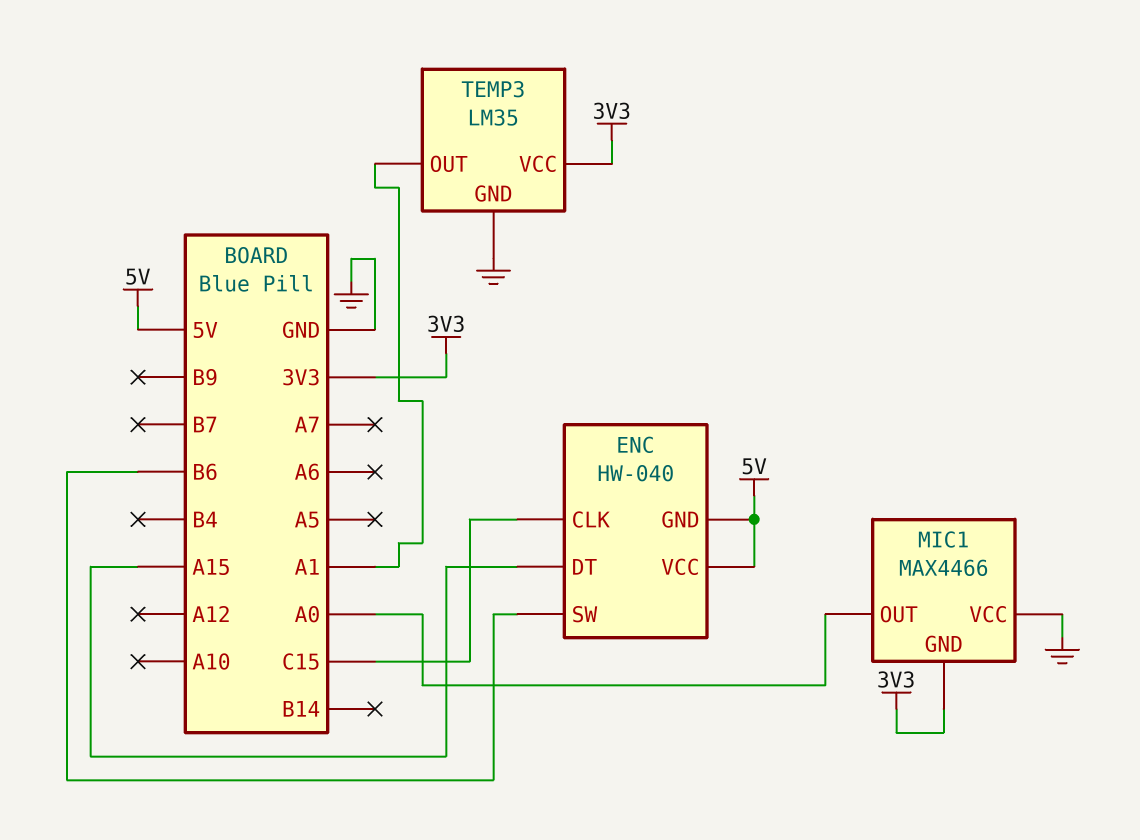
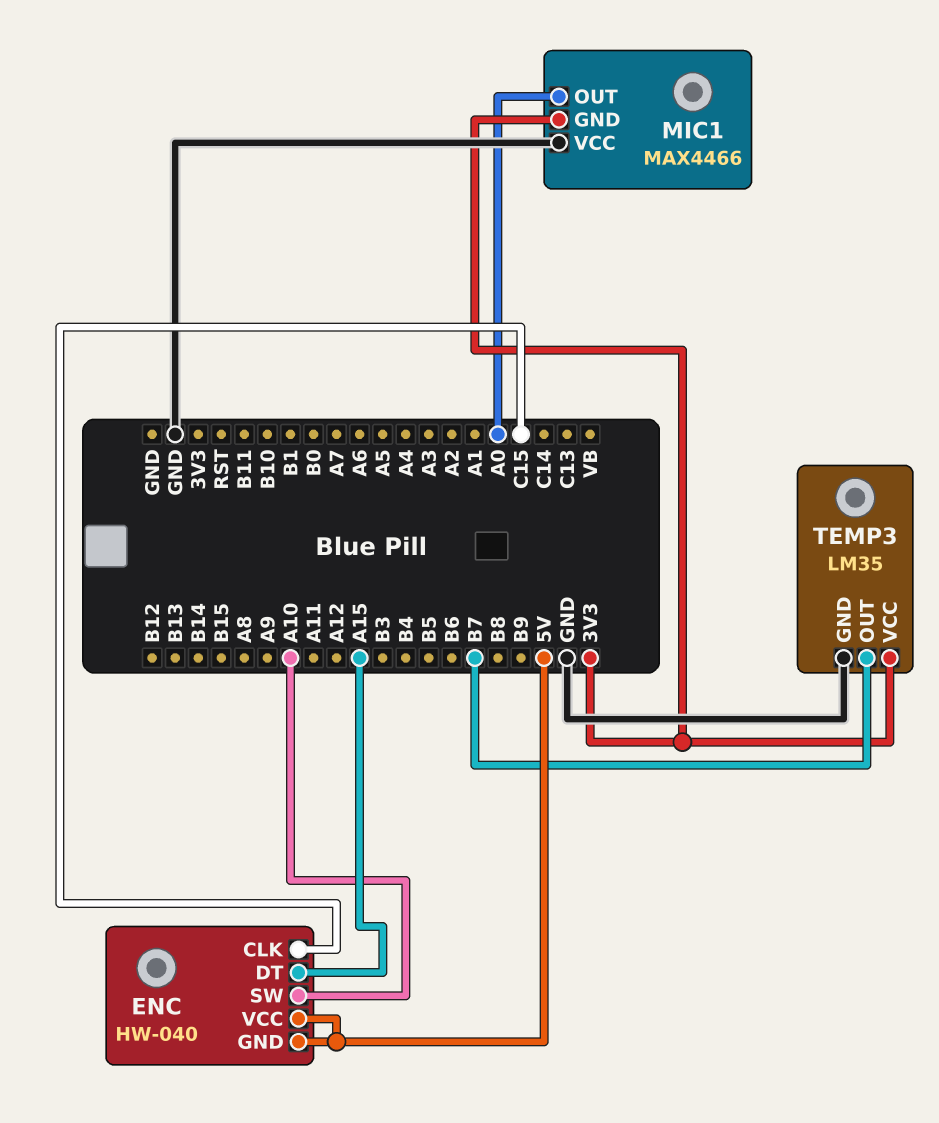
ENC pin SW: B6 -> A10
TEMP3 pin OUT: A1 -> B7

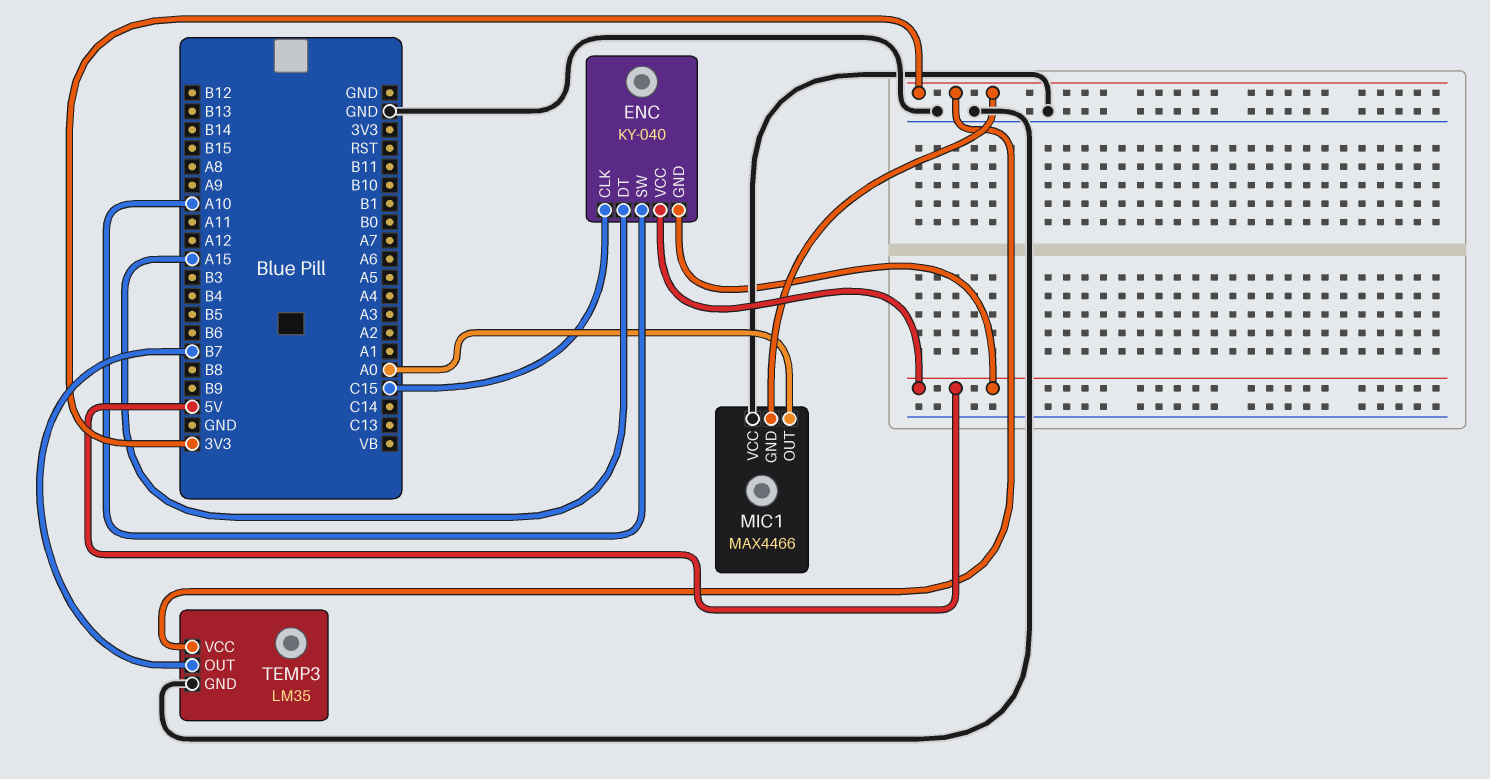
ENC: HW-040 -> KY-040

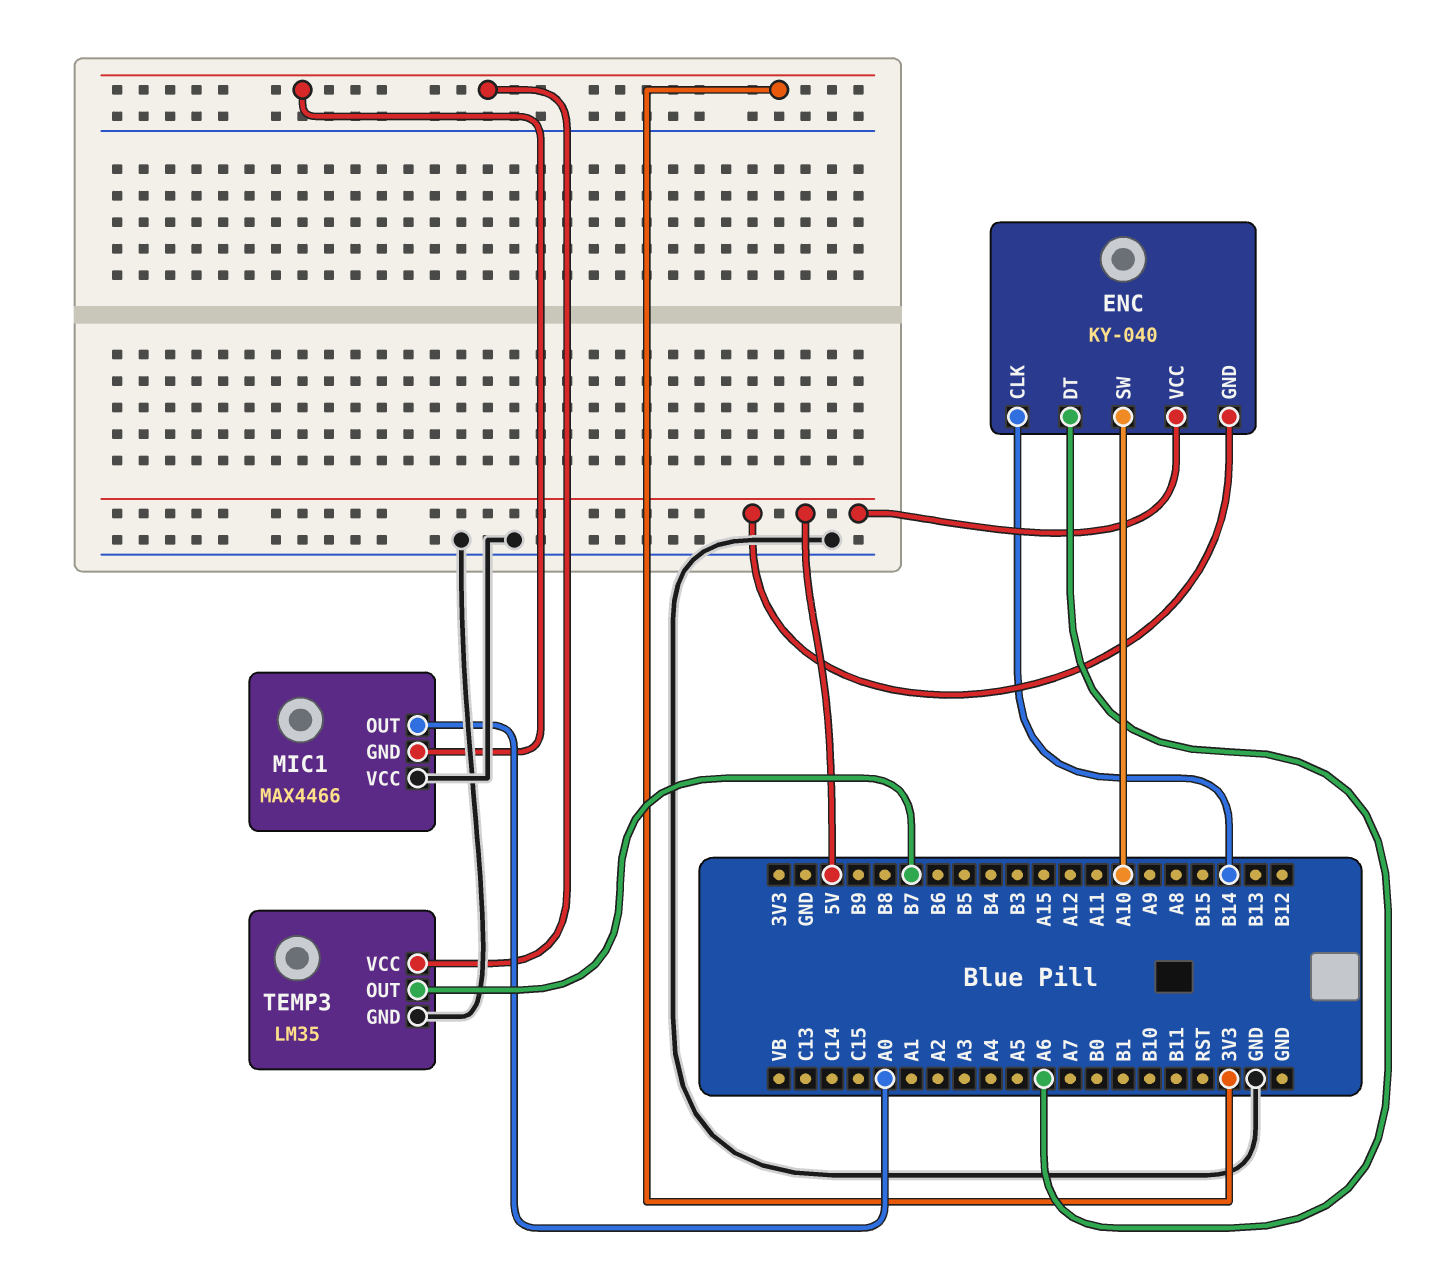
ENC pin CLK: C15 -> B14
ENC pin DT: A15 -> A6

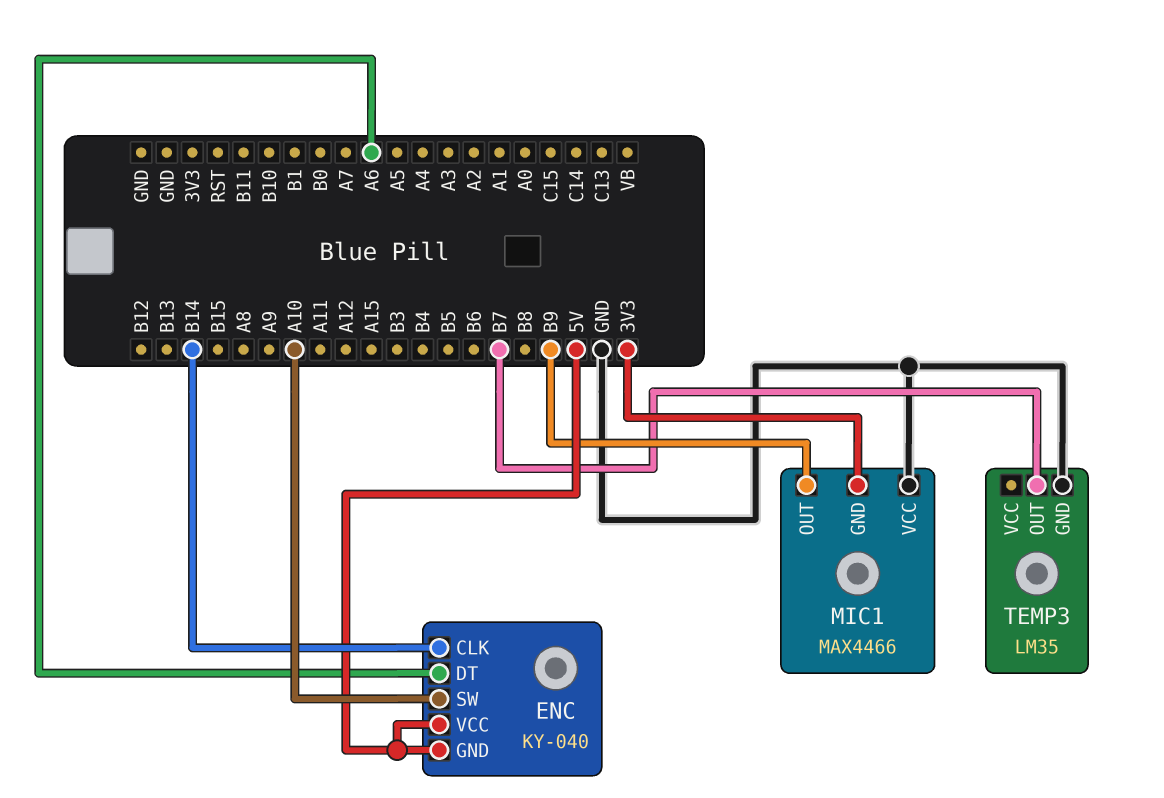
MIC1 pin OUT: A0 -> B9
TEMP3 pin VCC: 3V3 -> none

